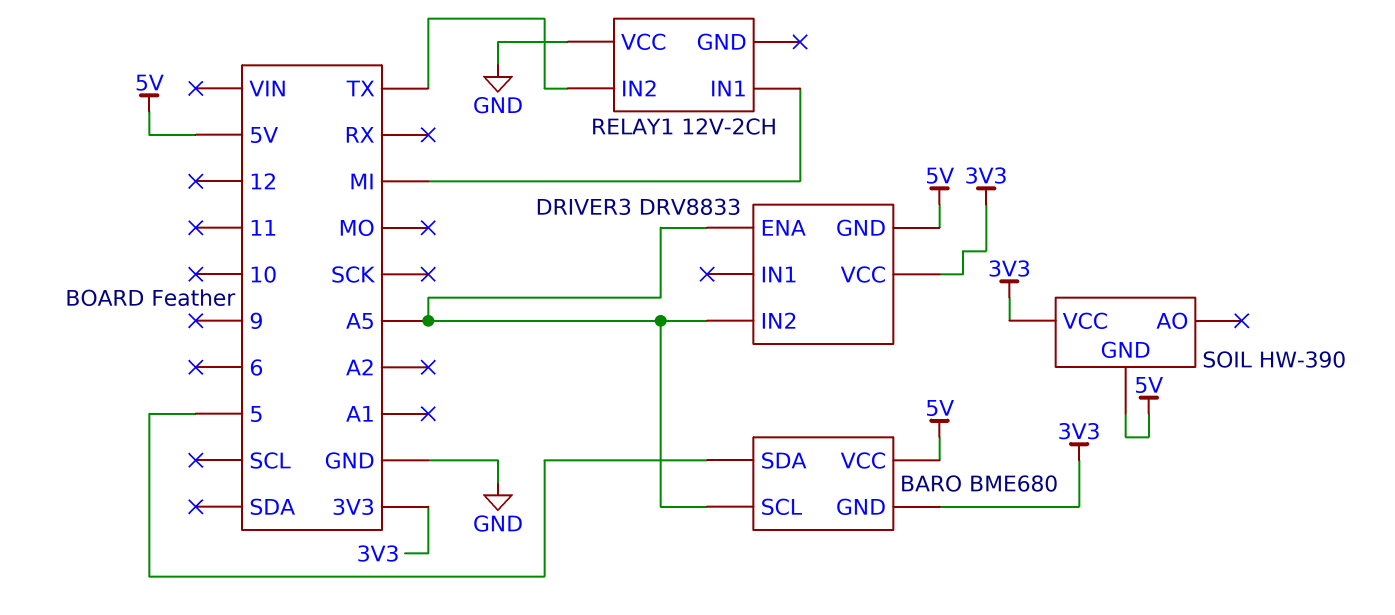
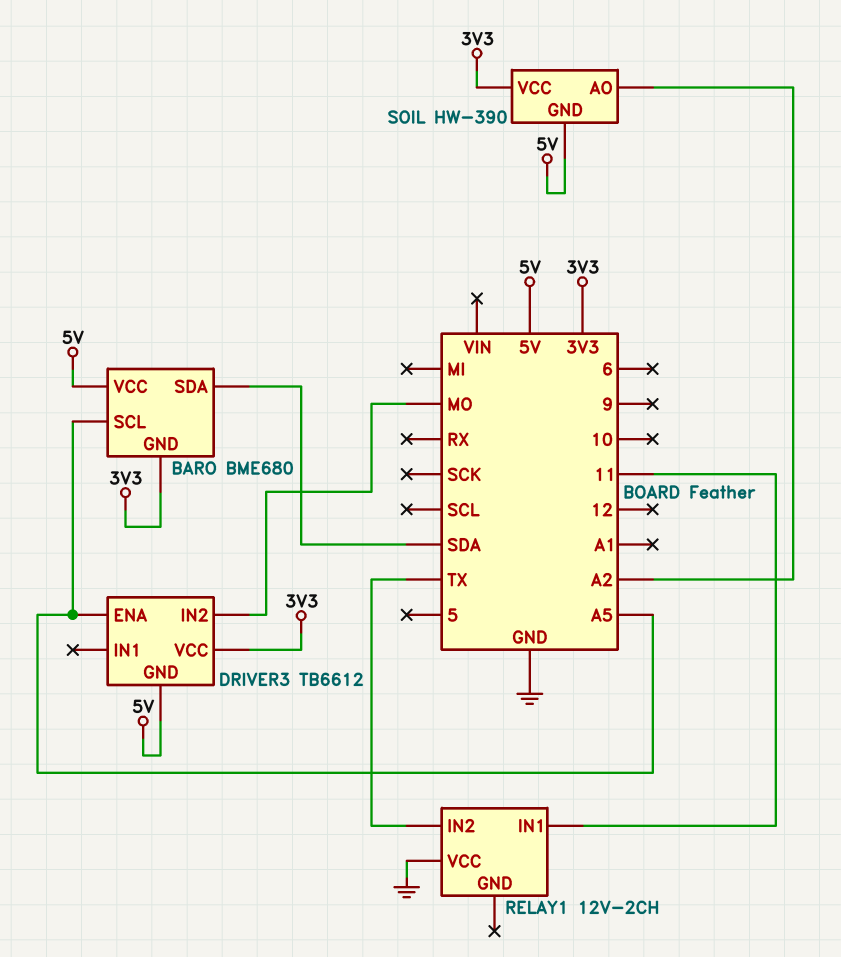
BARO pin SDA: 5 -> SDA
DRIVER3: DRV8833 -> TB6612
DRIVER3 pin IN2: A5 -> MO
RELAY1 pin IN1: MI -> 11
SOIL pin AO: none -> A2

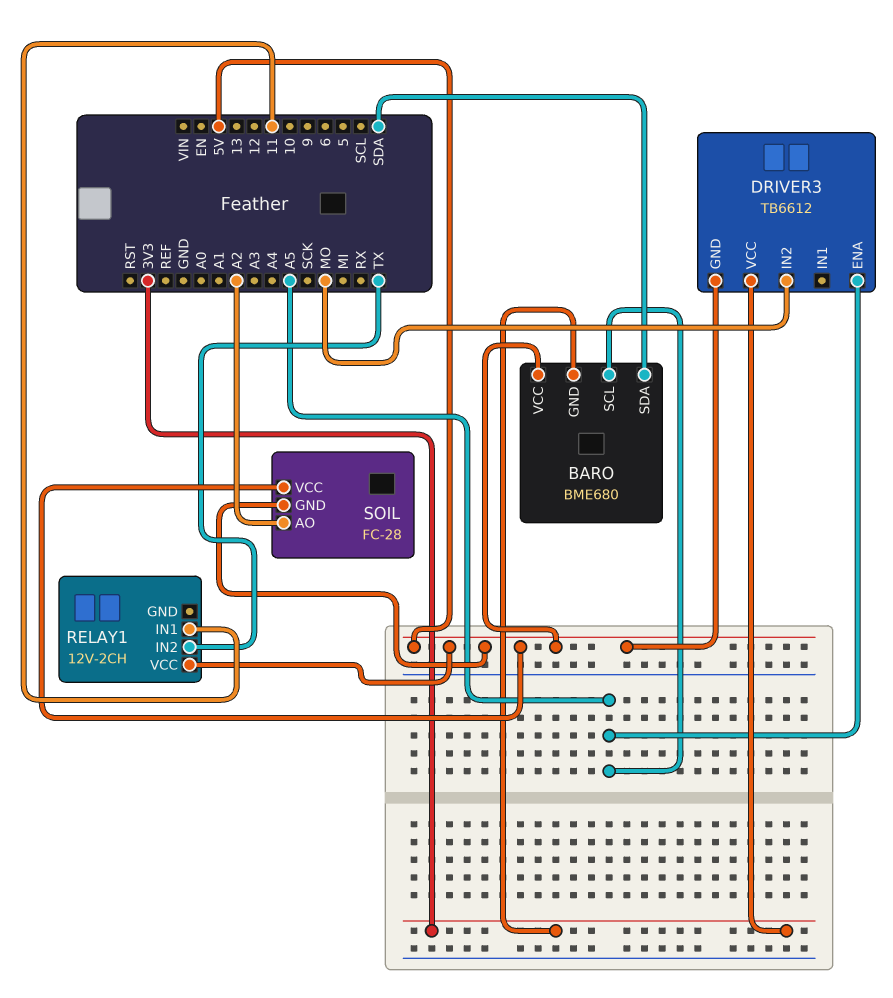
RELAY1 pin VCC: GND -> 5V
SOIL: HW-390 -> FC-28
SOIL pin VCC: 3V3 -> 5V

